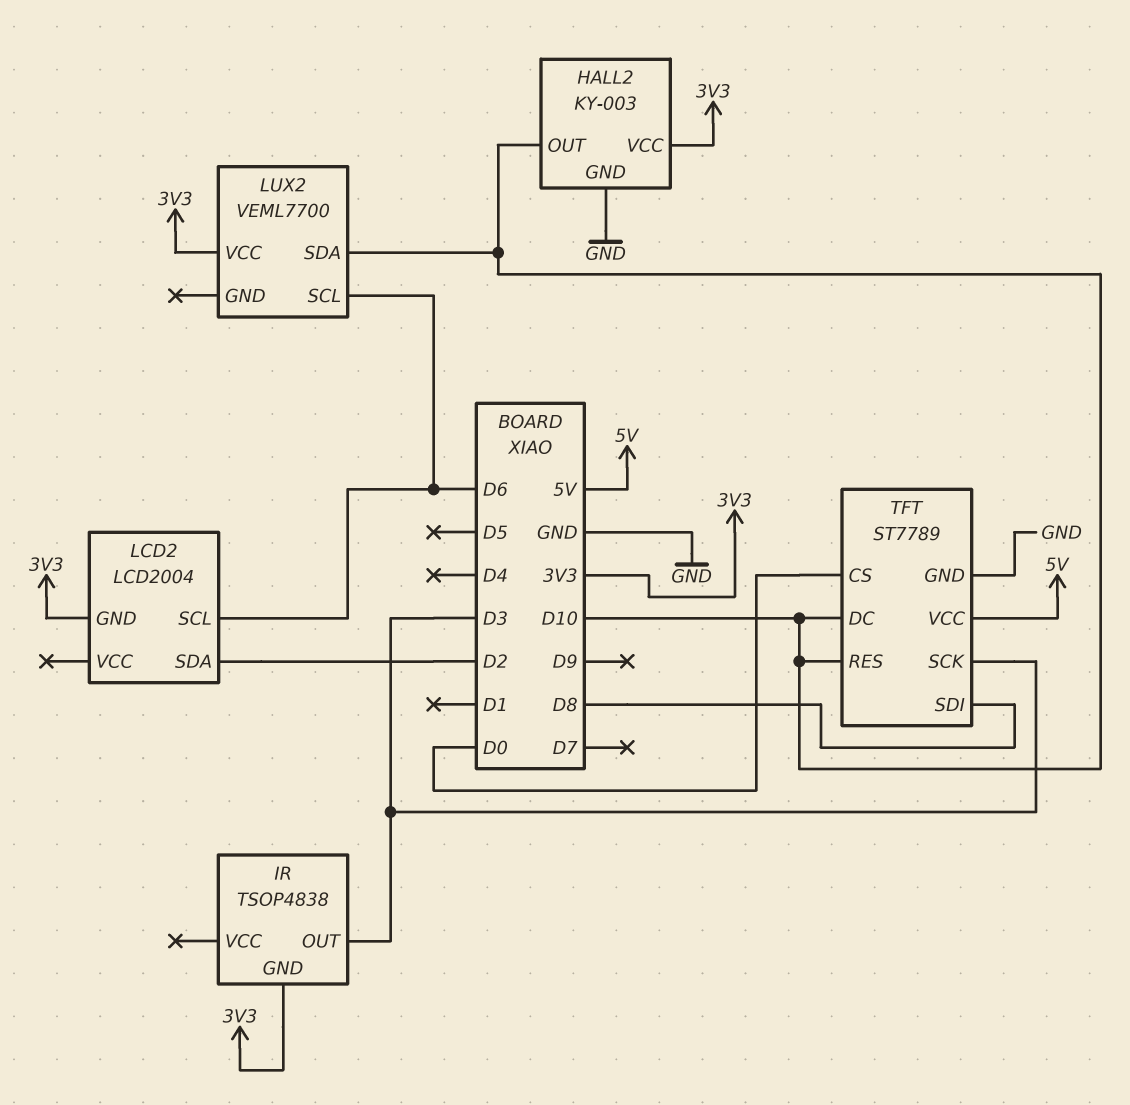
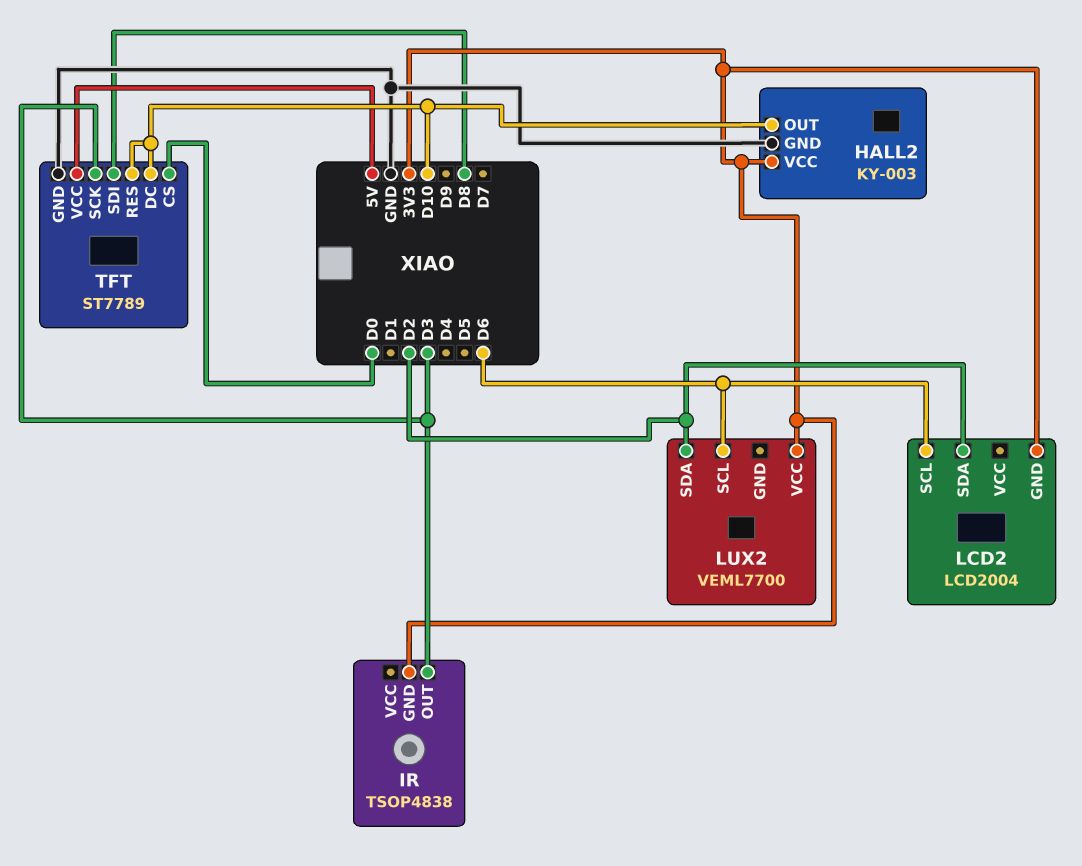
LUX2 pin SDA: D10 -> D2

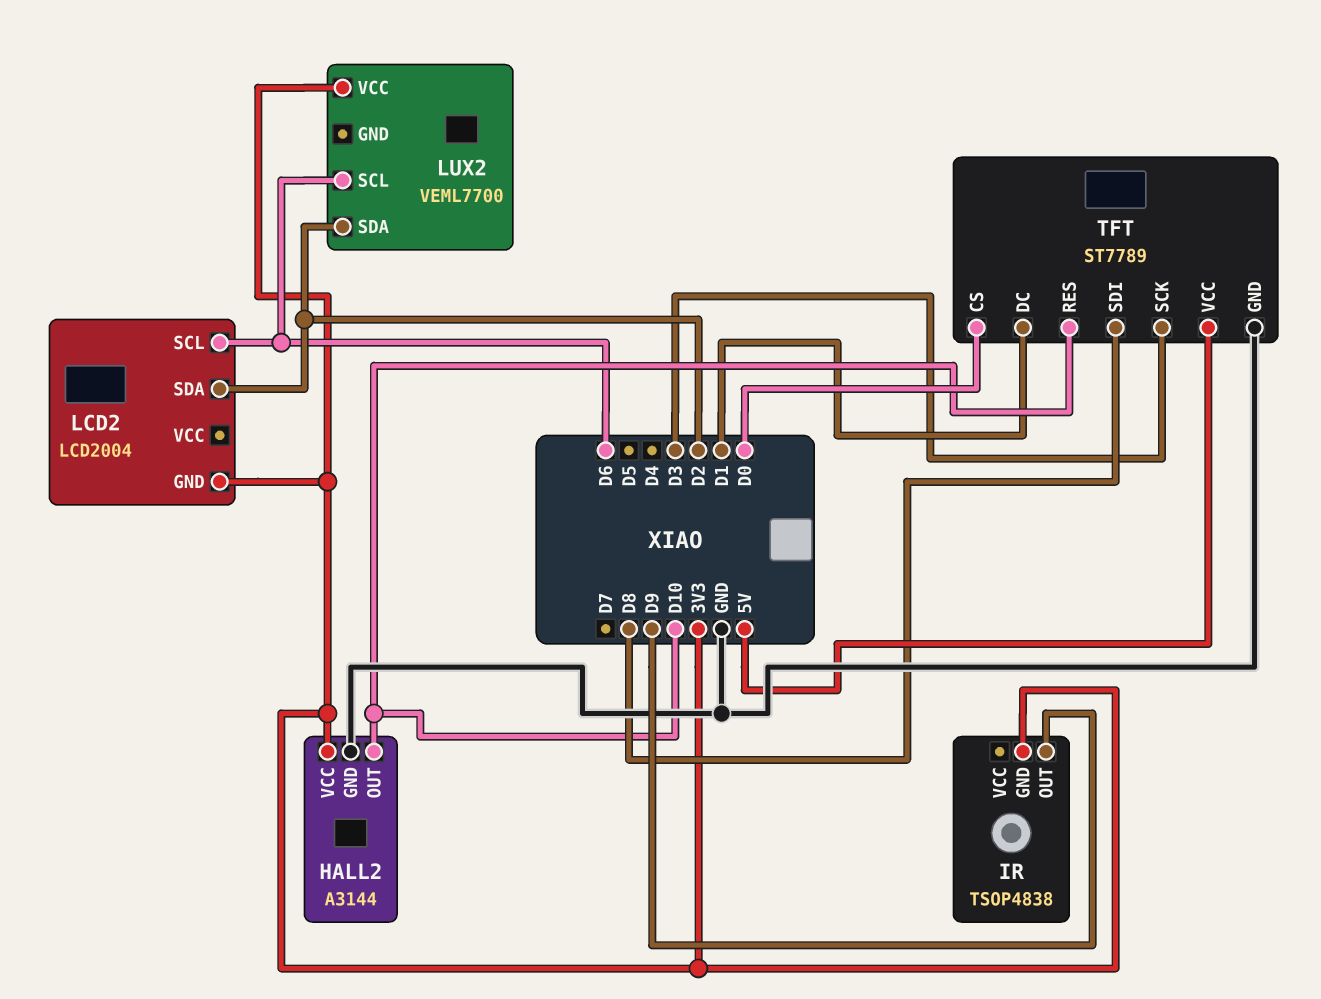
HALL2: KY-003 -> A3144
IR pin OUT: D3 -> D9
TFT pin DC: D10 -> D1

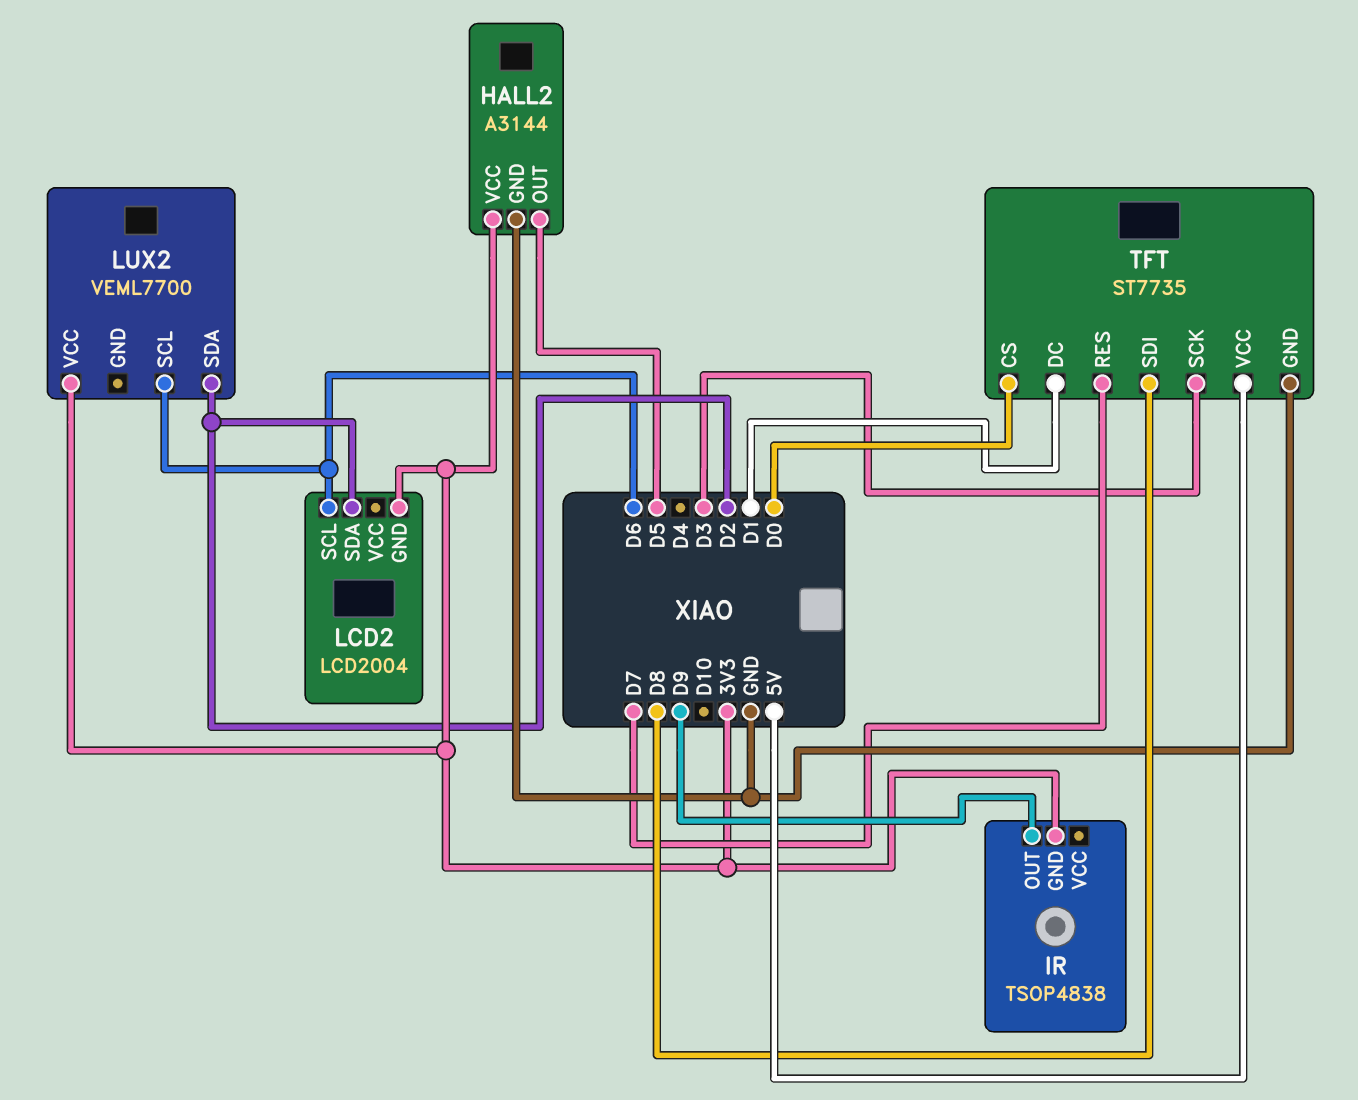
HALL2 pin OUT: D10 -> D5
TFT: ST7789 -> ST7735
TFT pin RES: D10 -> D7

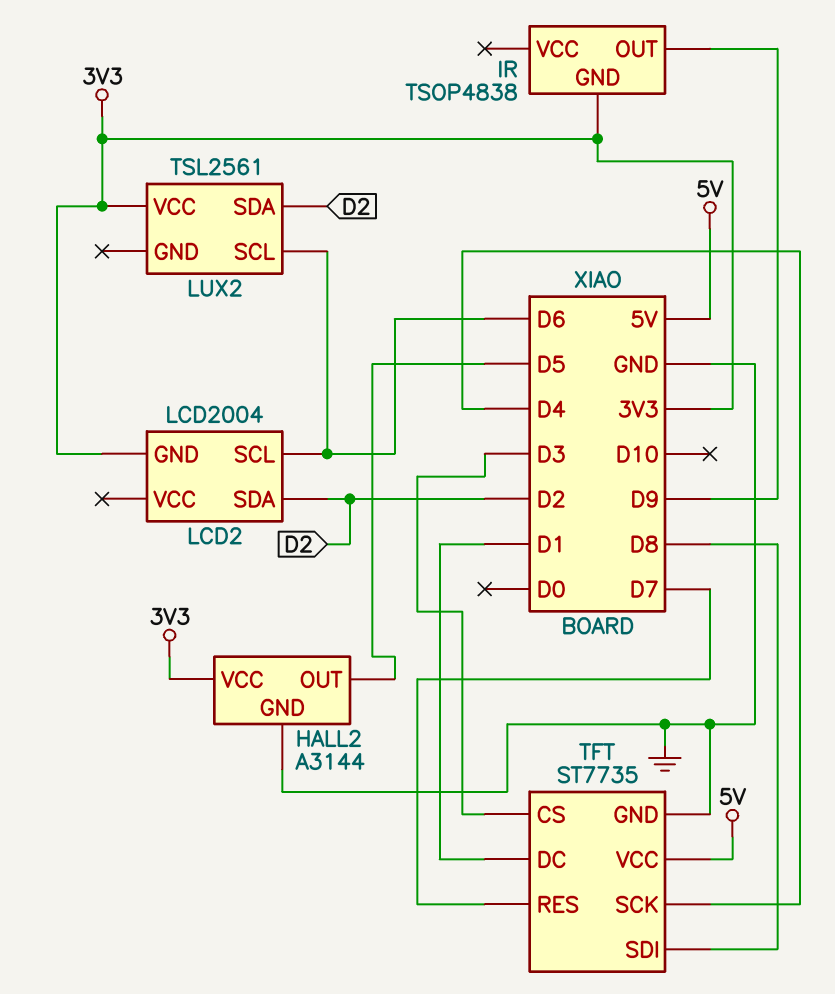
LUX2: VEML7700 -> TSL2561
TFT pin CS: D0 -> D3
TFT pin SCK: D3 -> D4

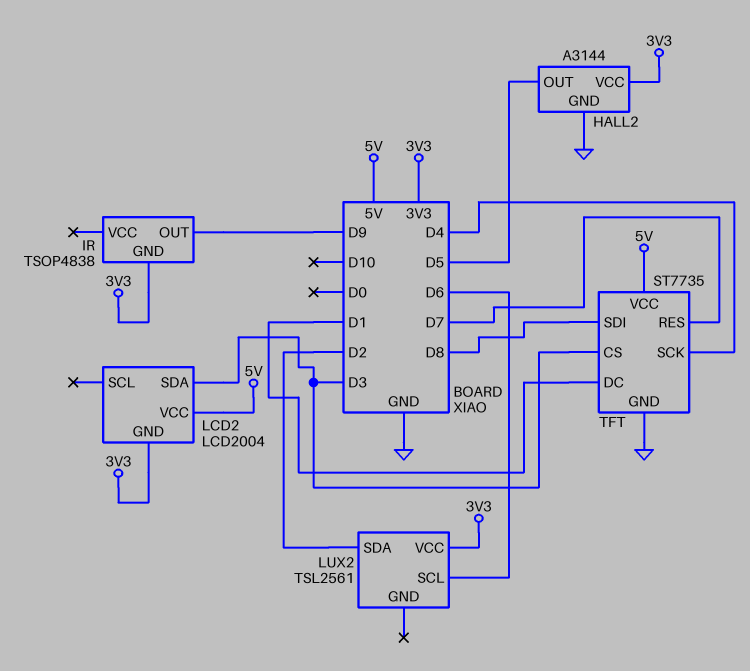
LCD2 pin SCL: D6 -> none
LCD2 pin SDA: D2 -> D3
LCD2 pin VCC: none -> 5V

